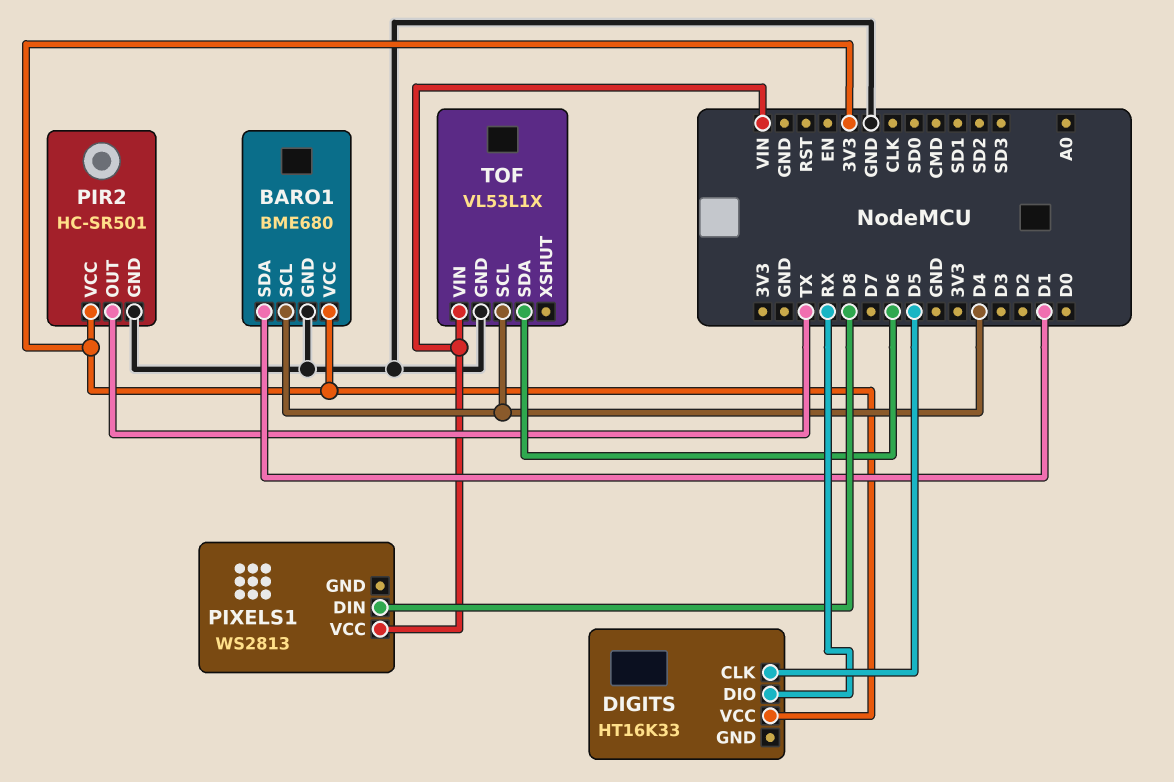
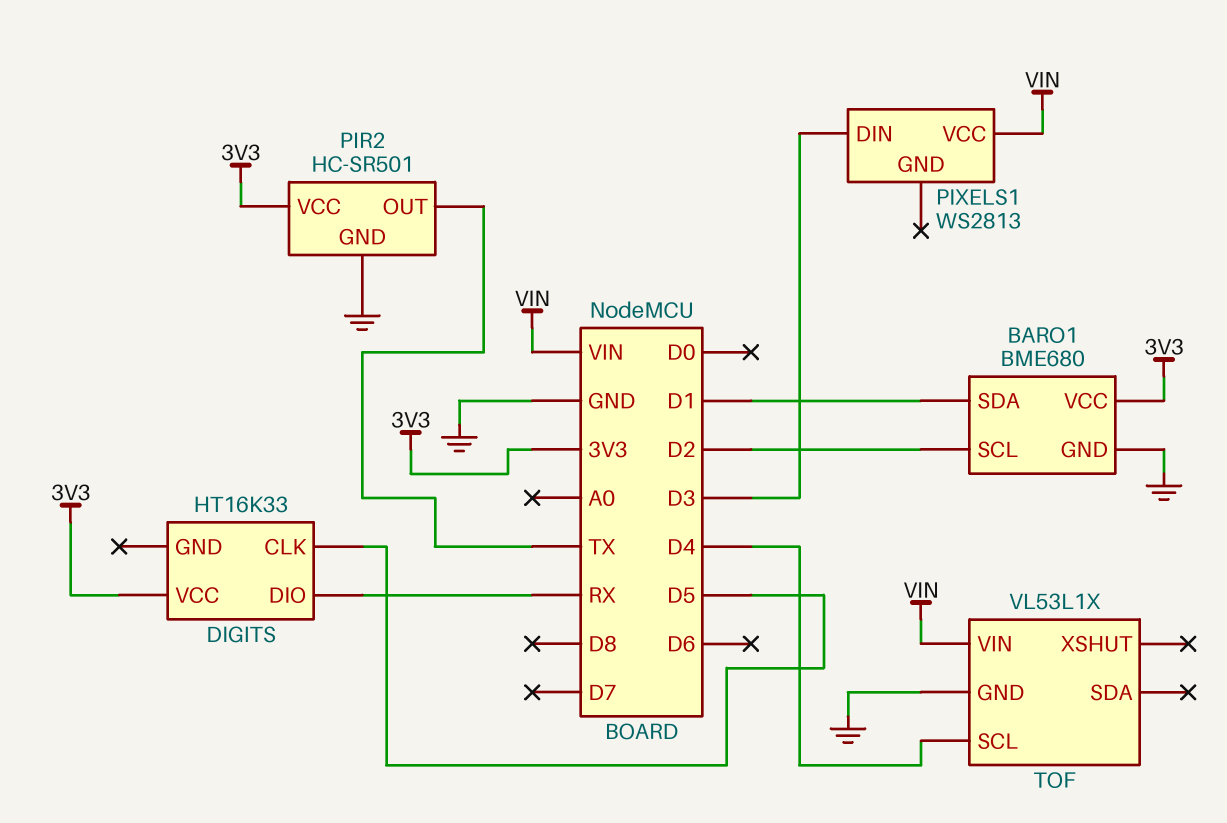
BARO1 pin SCL: D4 -> D2
PIXELS1 pin DIN: D8 -> D3
TOF pin SDA: D6 -> none

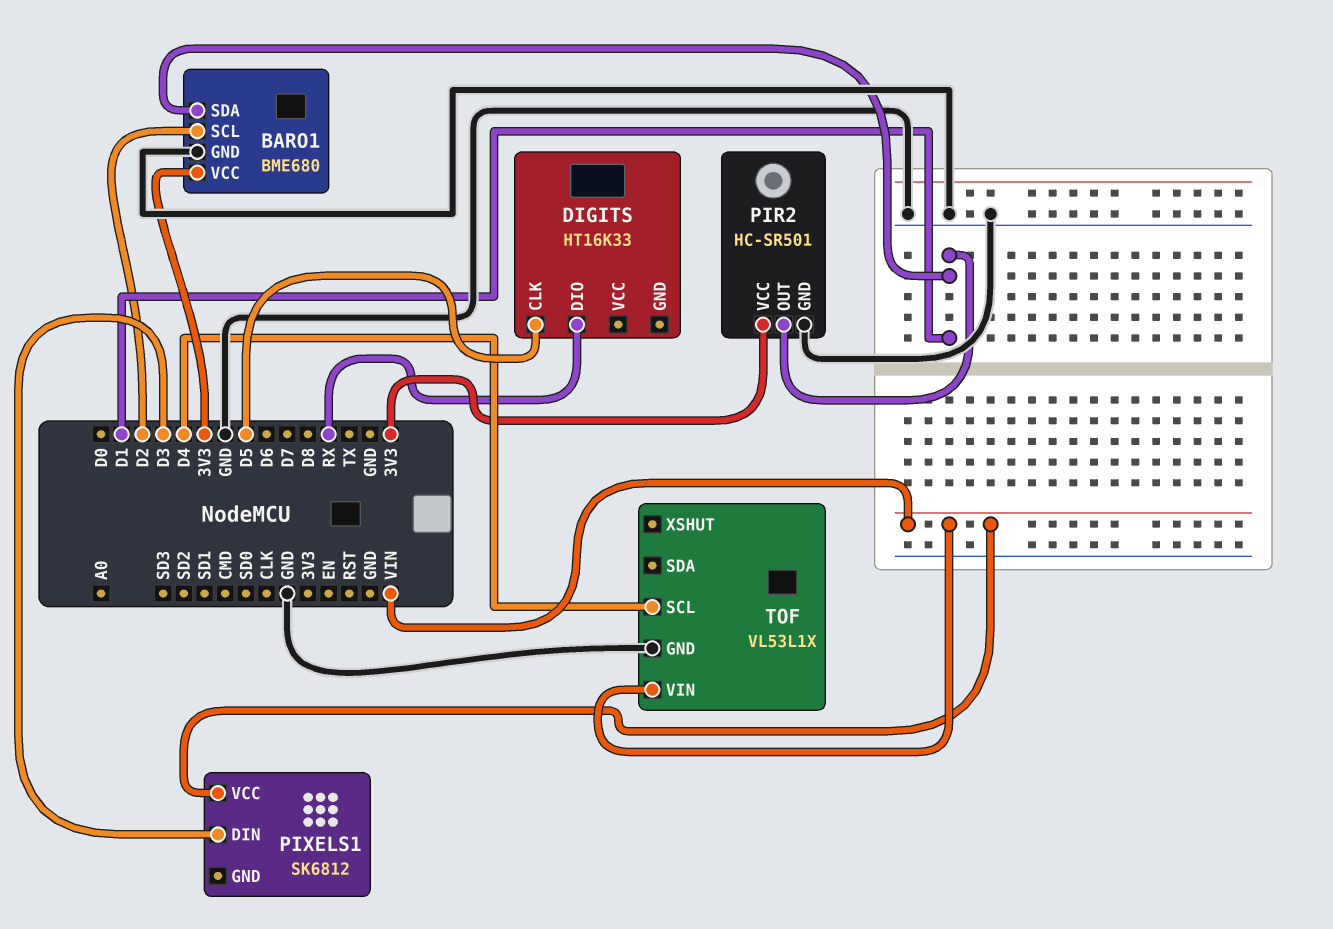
DIGITS pin VCC: 3V3 -> none
PIR2 pin OUT: TX -> D1
PIXELS1: WS2813 -> SK6812

